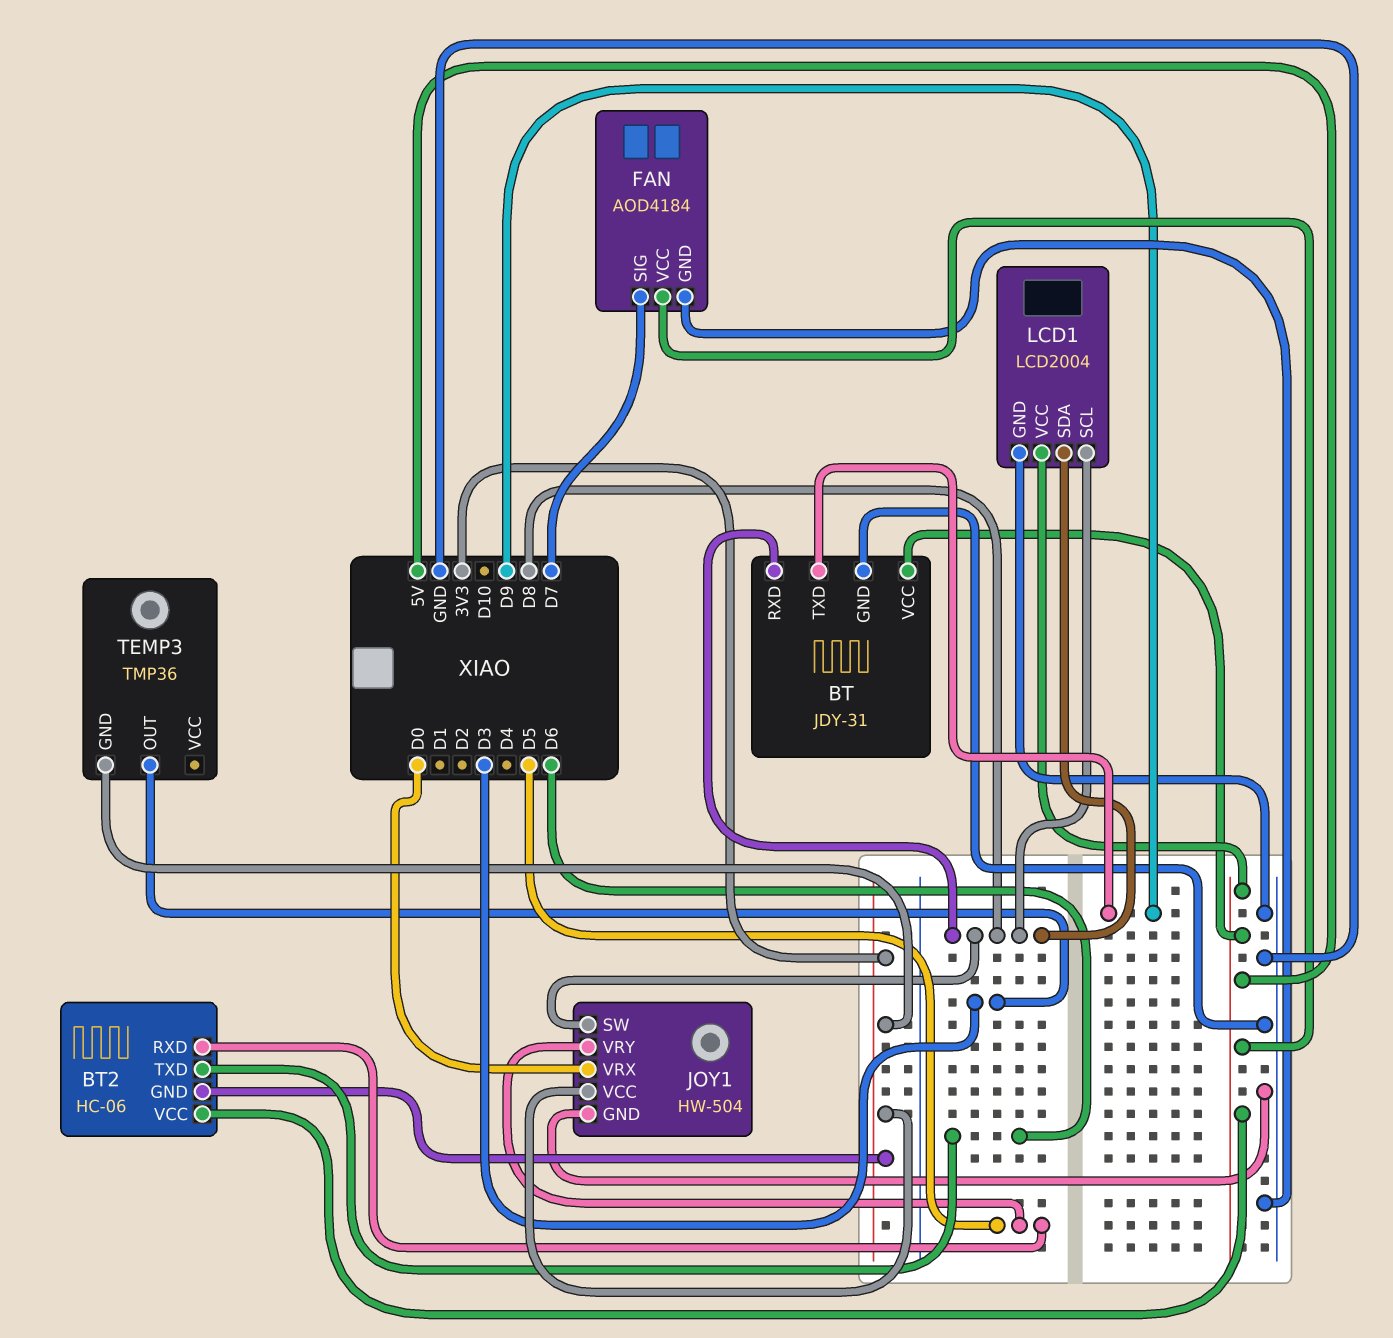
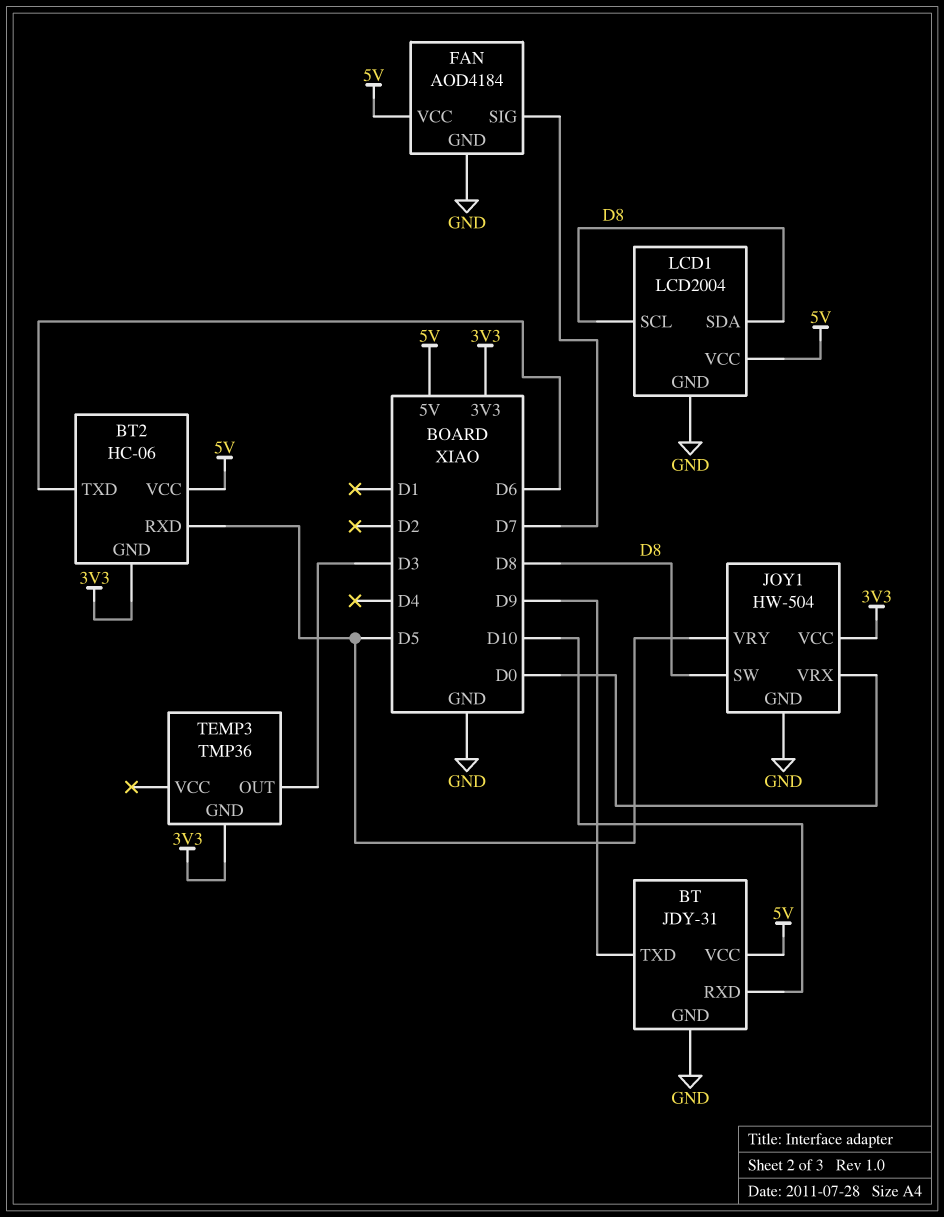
BT pin RXD: D8 -> D10

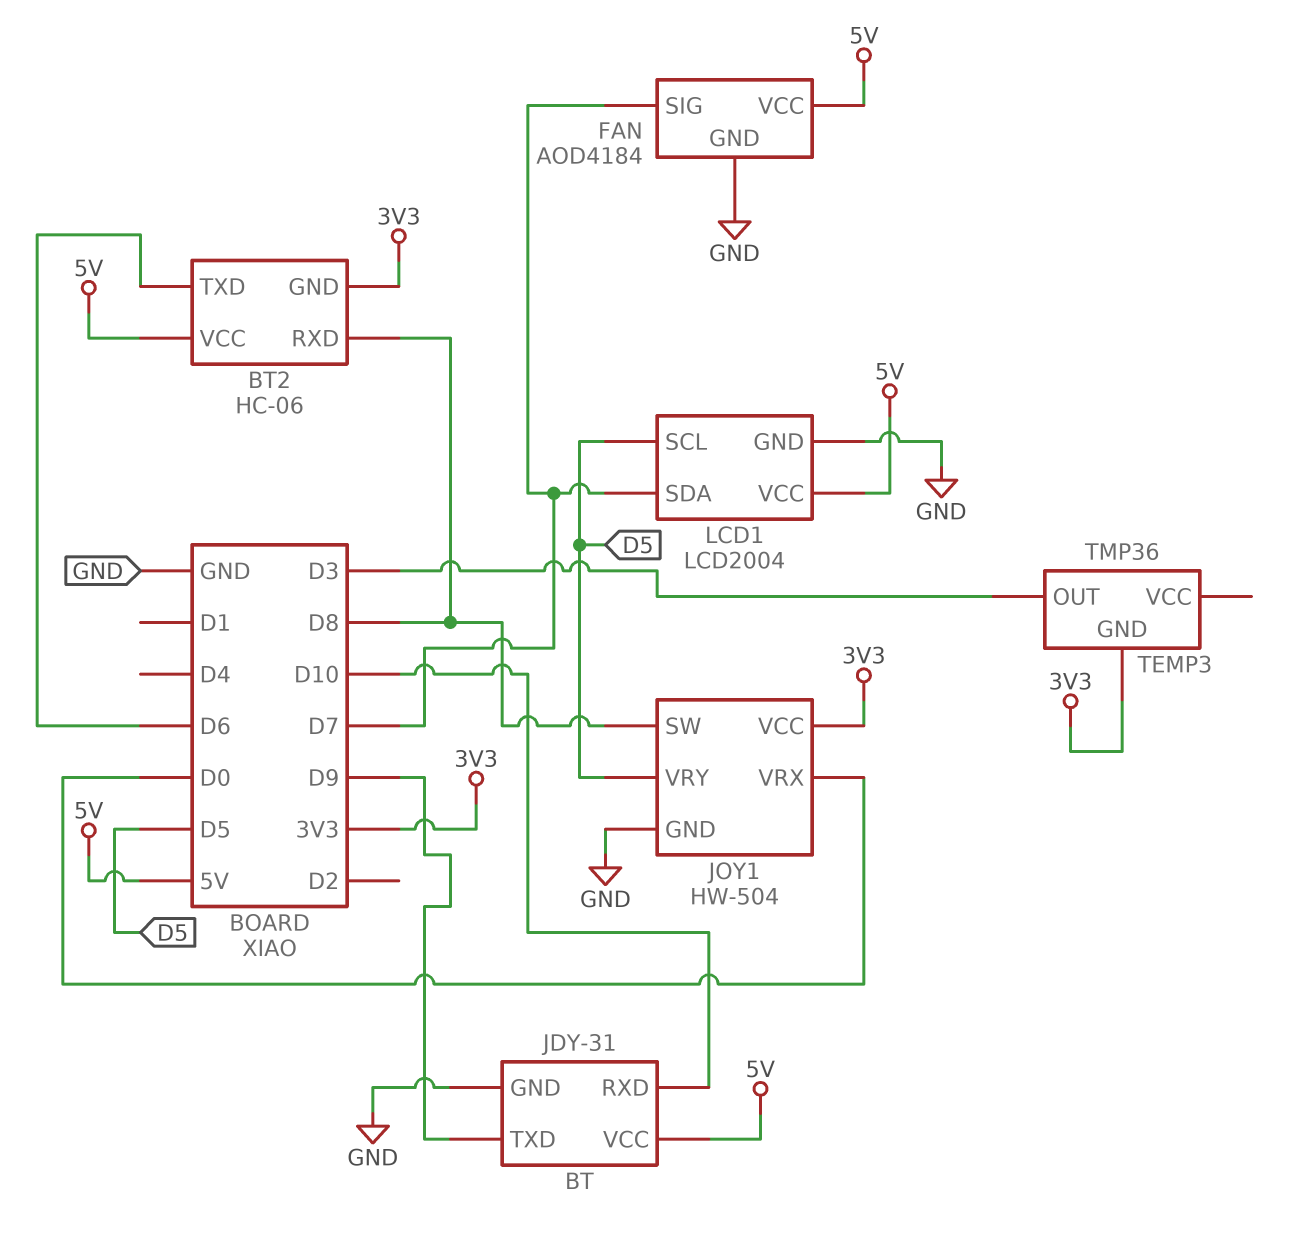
BT2 pin RXD: D5 -> D8
LCD1 pin SCL: D8 -> D5
LCD1 pin SDA: D8 -> D7

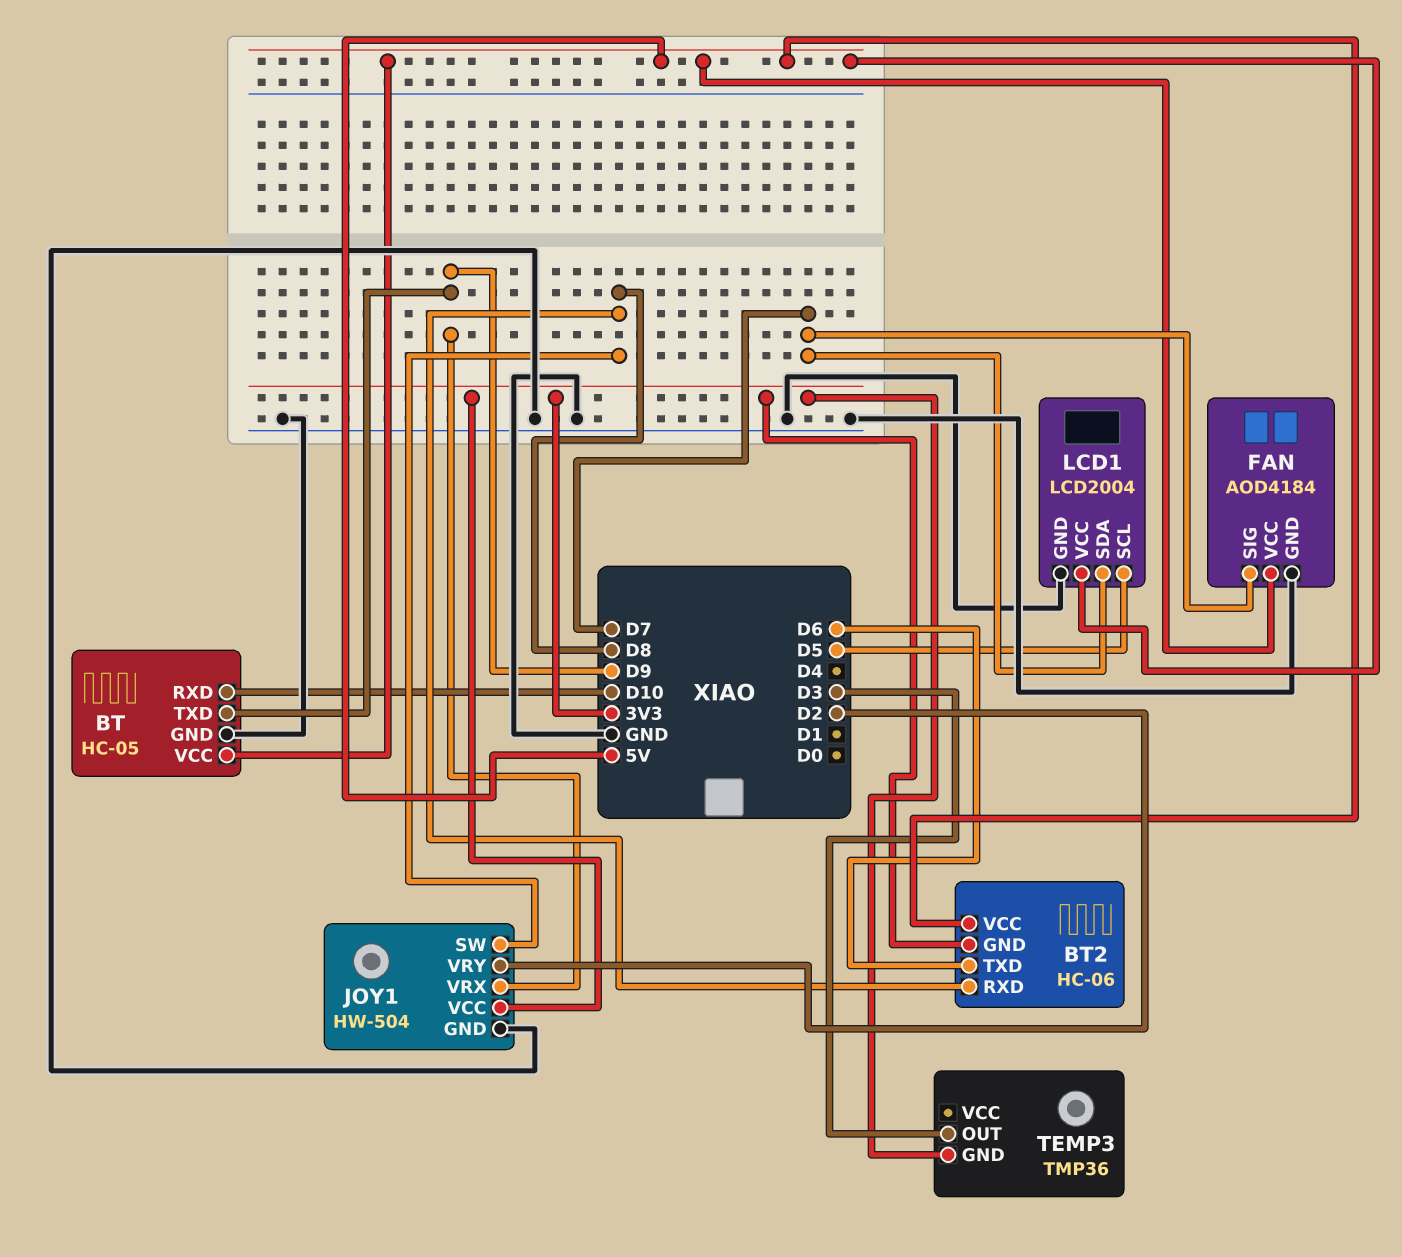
BT: JDY-31 -> HC-05
JOY1 pin VRX: D0 -> D9
JOY1 pin VRY: D5 -> D2

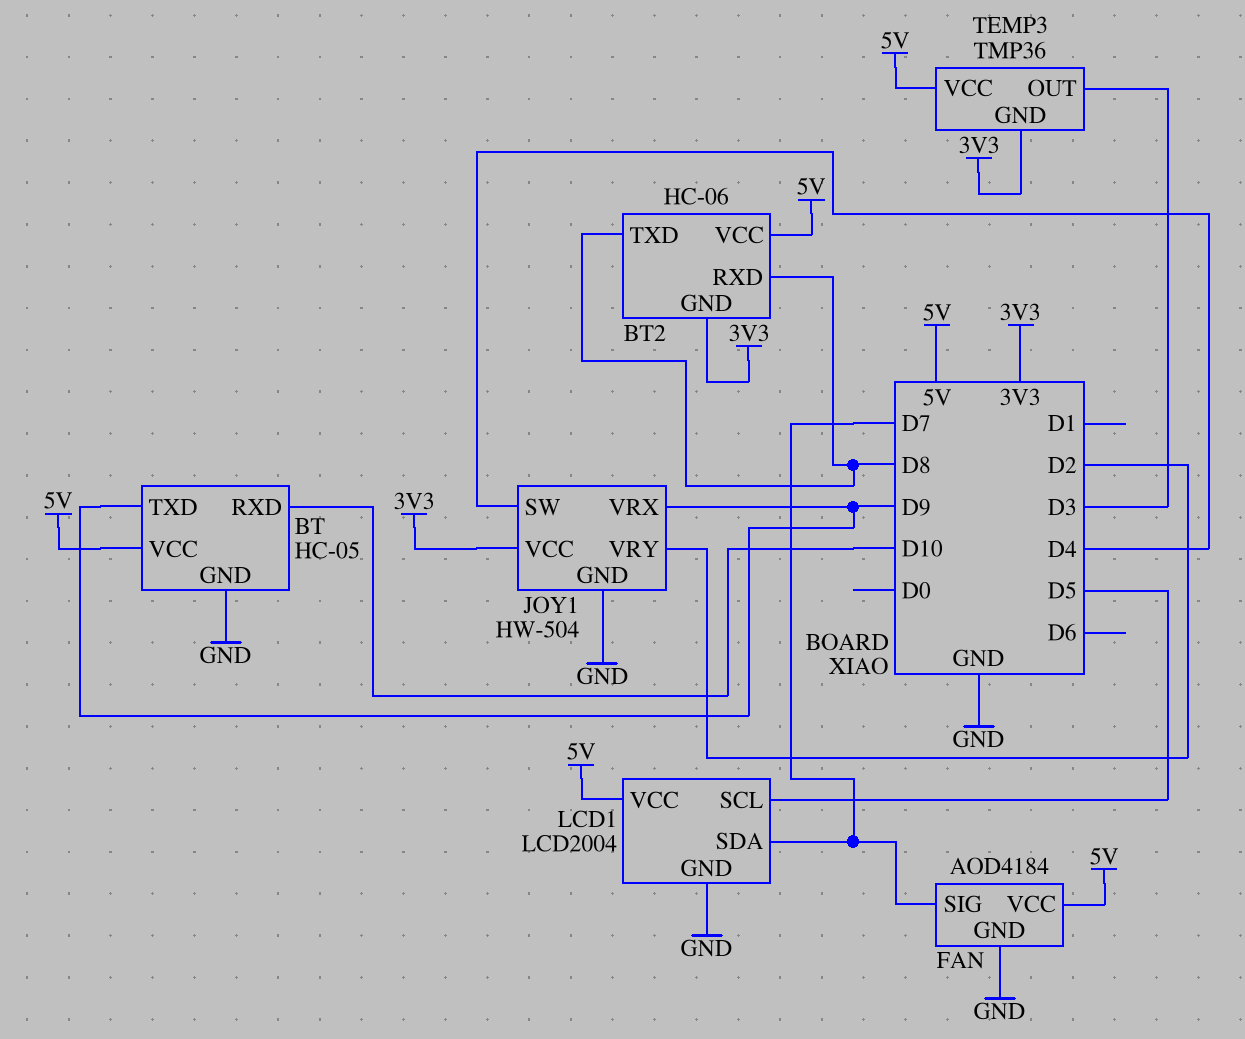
BT2 pin TXD: D6 -> D8
JOY1 pin SW: D8 -> D4
TEMP3 pin VCC: none -> 5V

